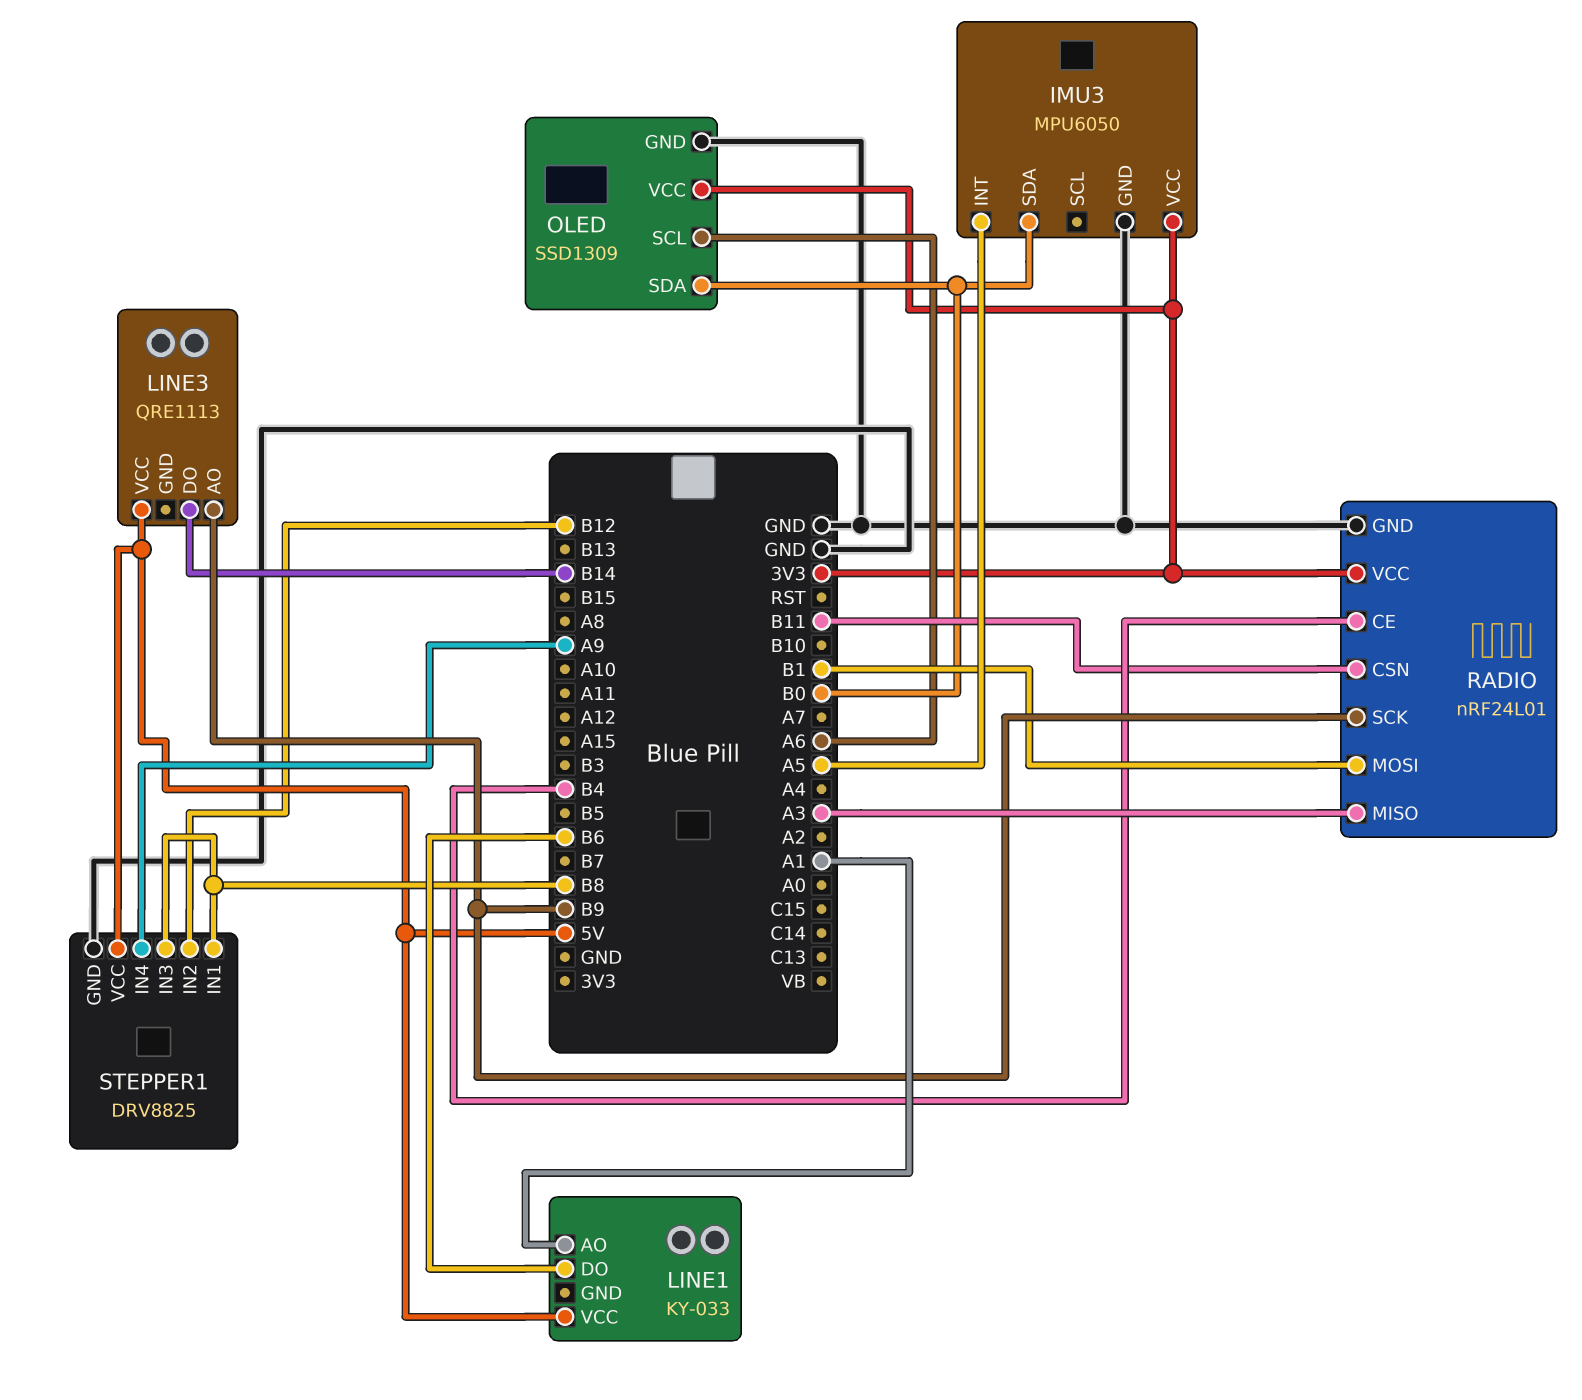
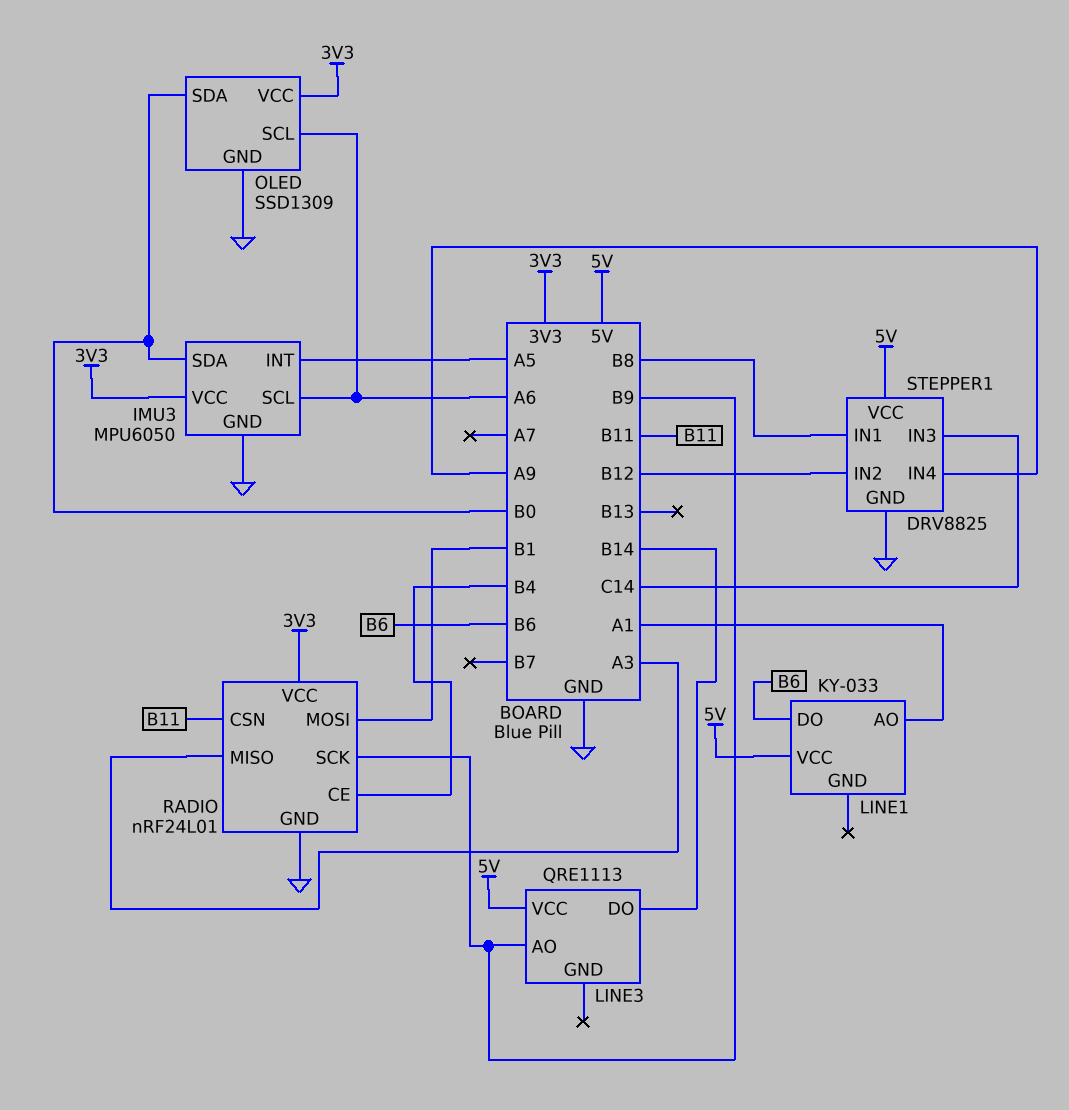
IMU3 pin SCL: none -> A6
STEPPER1 pin IN3: B8 -> C14

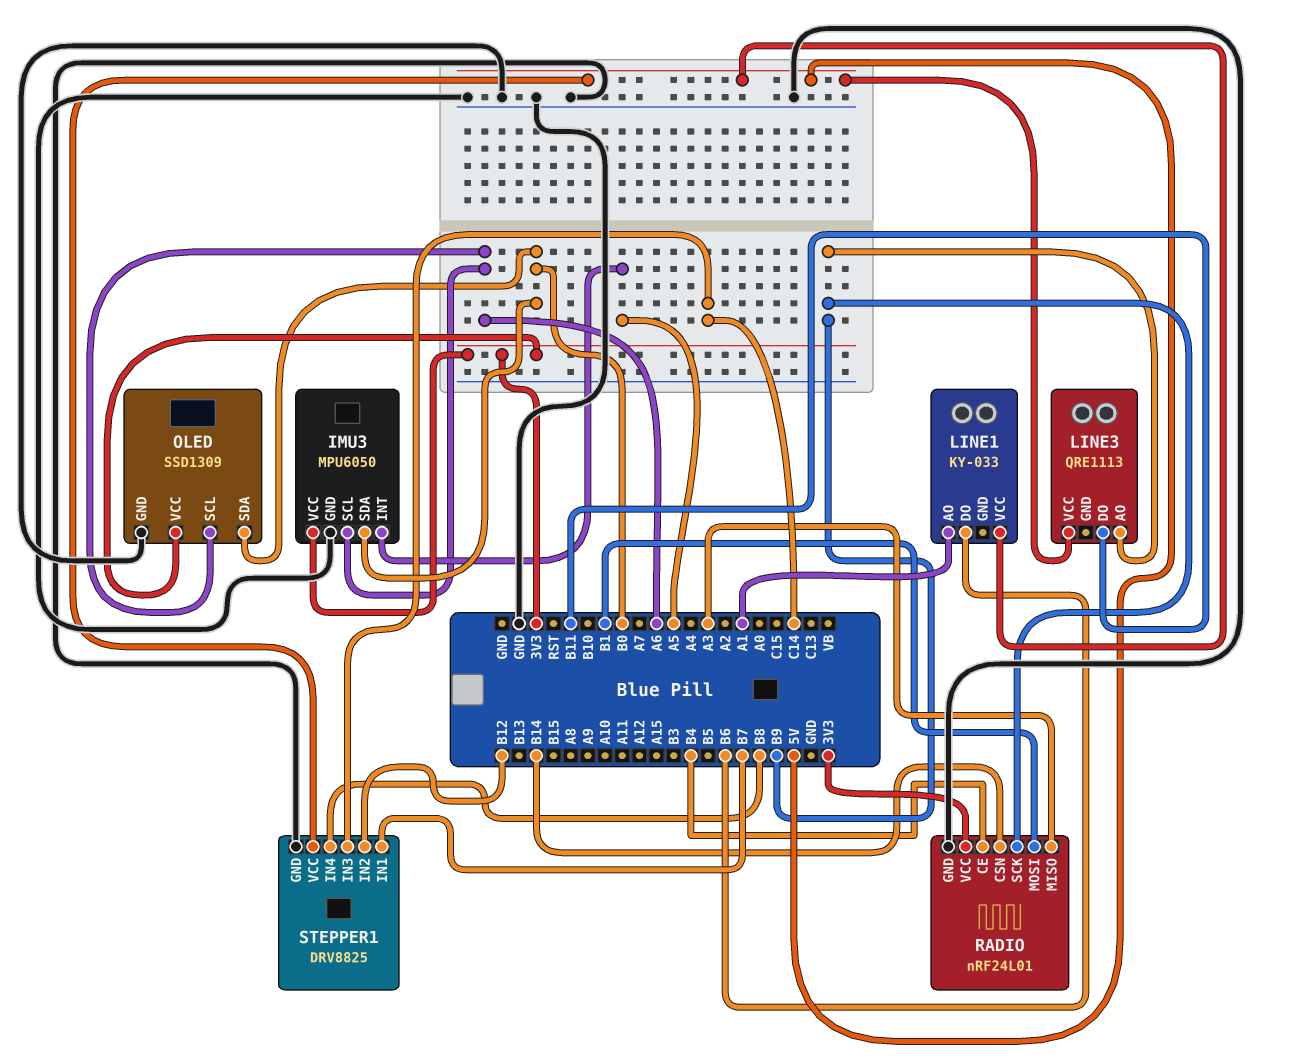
LINE3 pin DO: B14 -> B11
RADIO pin CSN: B11 -> B14
STEPPER1 pin IN1: B8 -> B7
STEPPER1 pin IN4: A9 -> B8

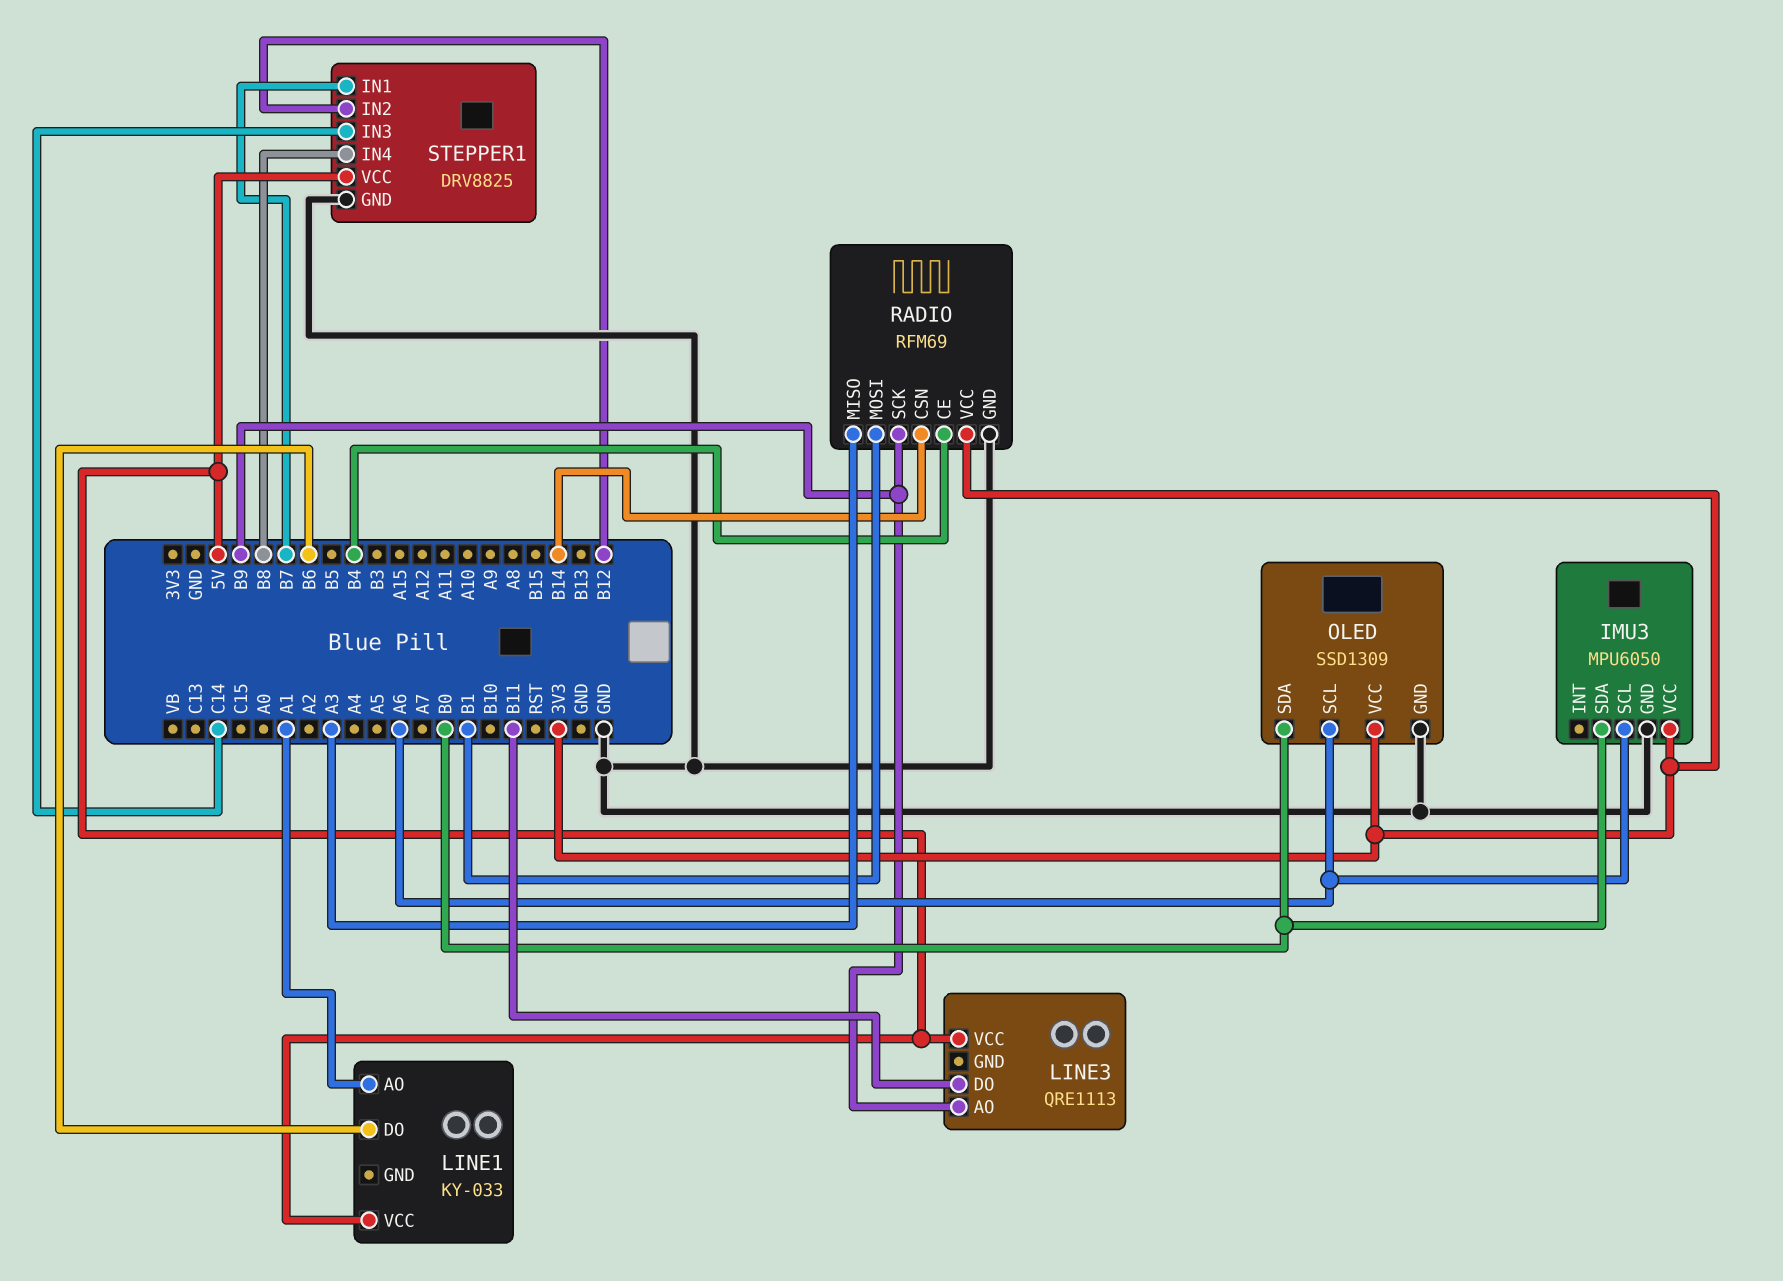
IMU3 pin INT: A5 -> none
RADIO: nRF24L01 -> RFM69

